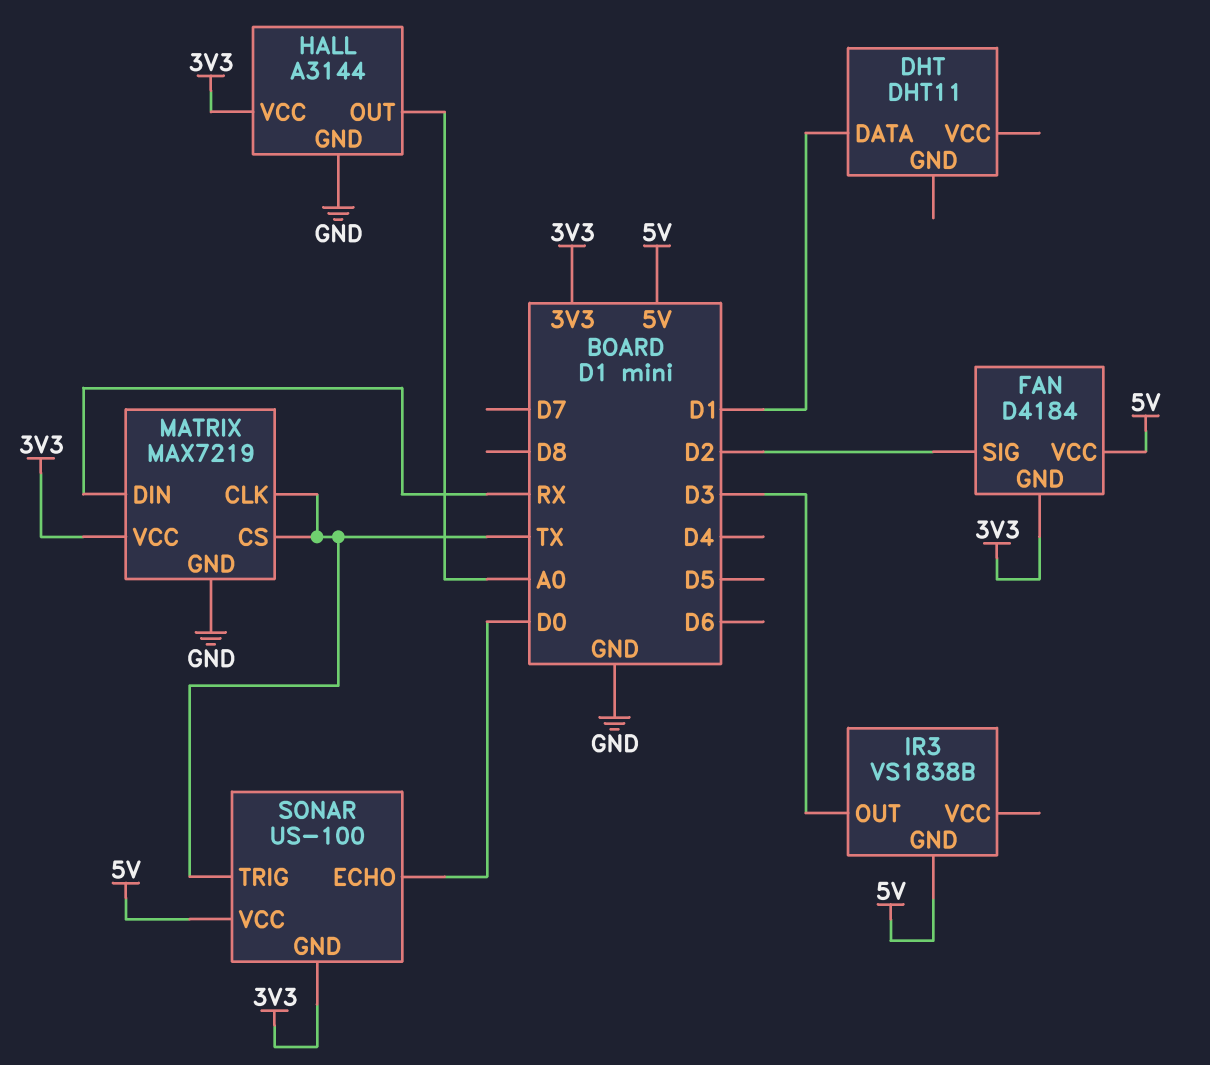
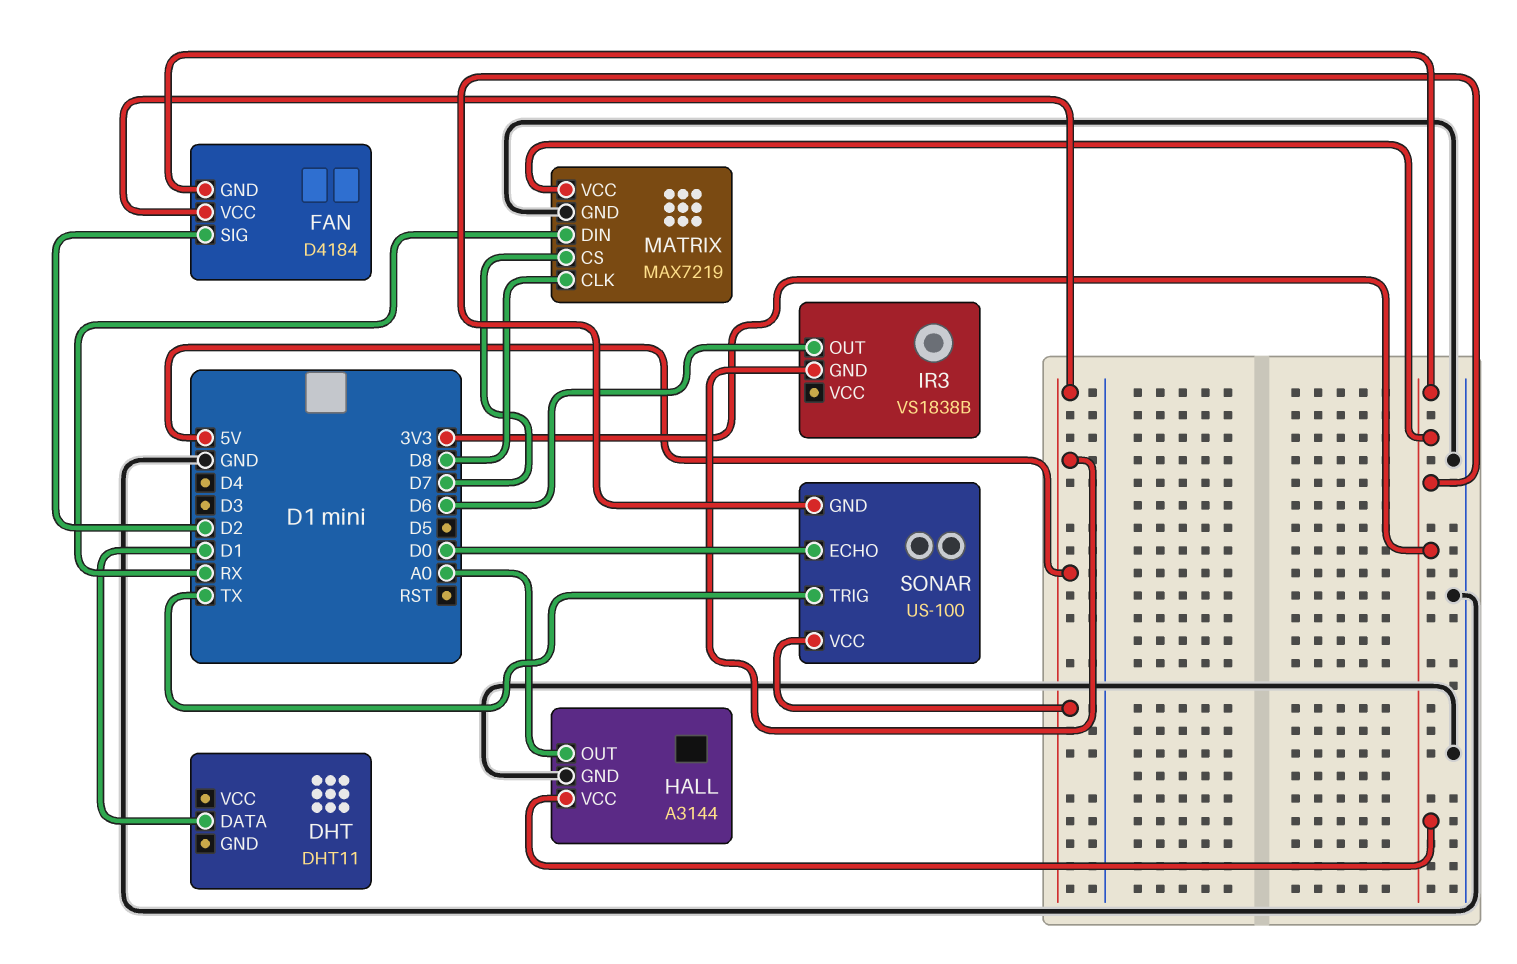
IR3 pin OUT: D3 -> D6
MATRIX pin CLK: TX -> D8
MATRIX pin CS: TX -> D7

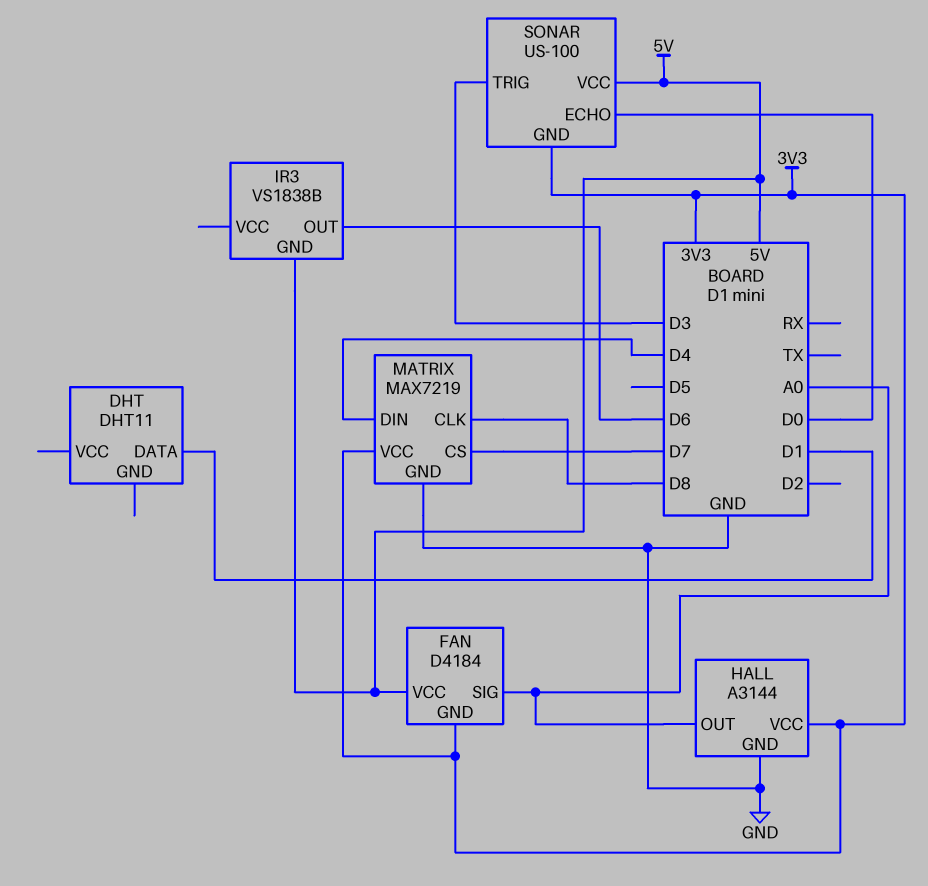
FAN pin SIG: D2 -> A0
MATRIX pin DIN: RX -> D4
SONAR pin TRIG: TX -> D3

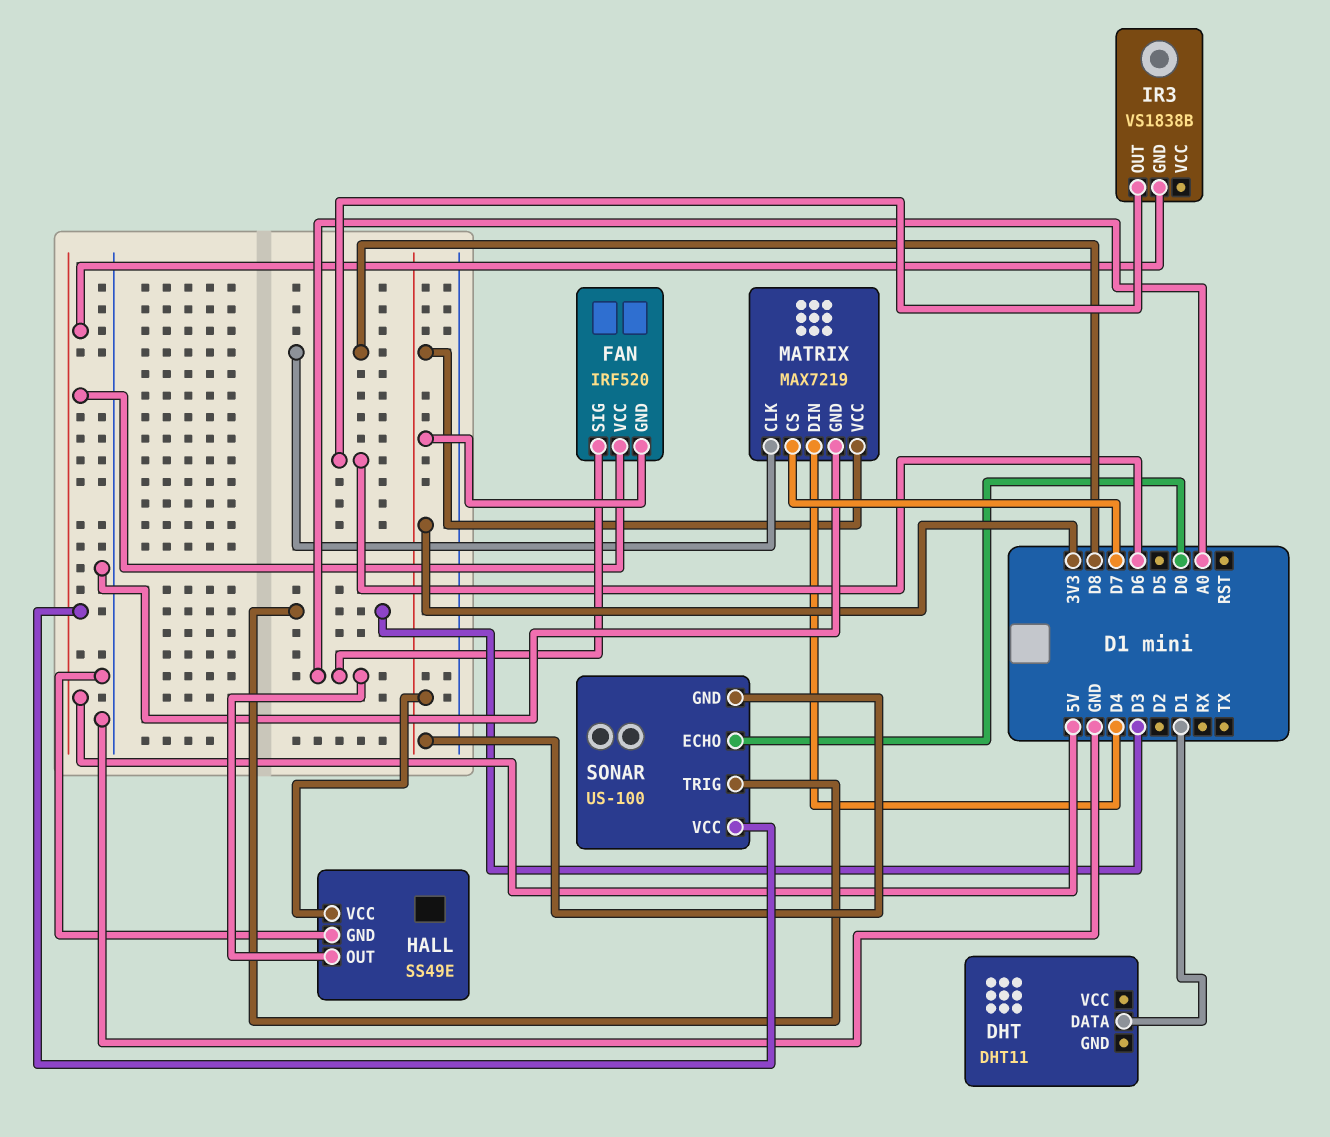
FAN: D4184 -> IRF520
HALL: A3144 -> SS49E

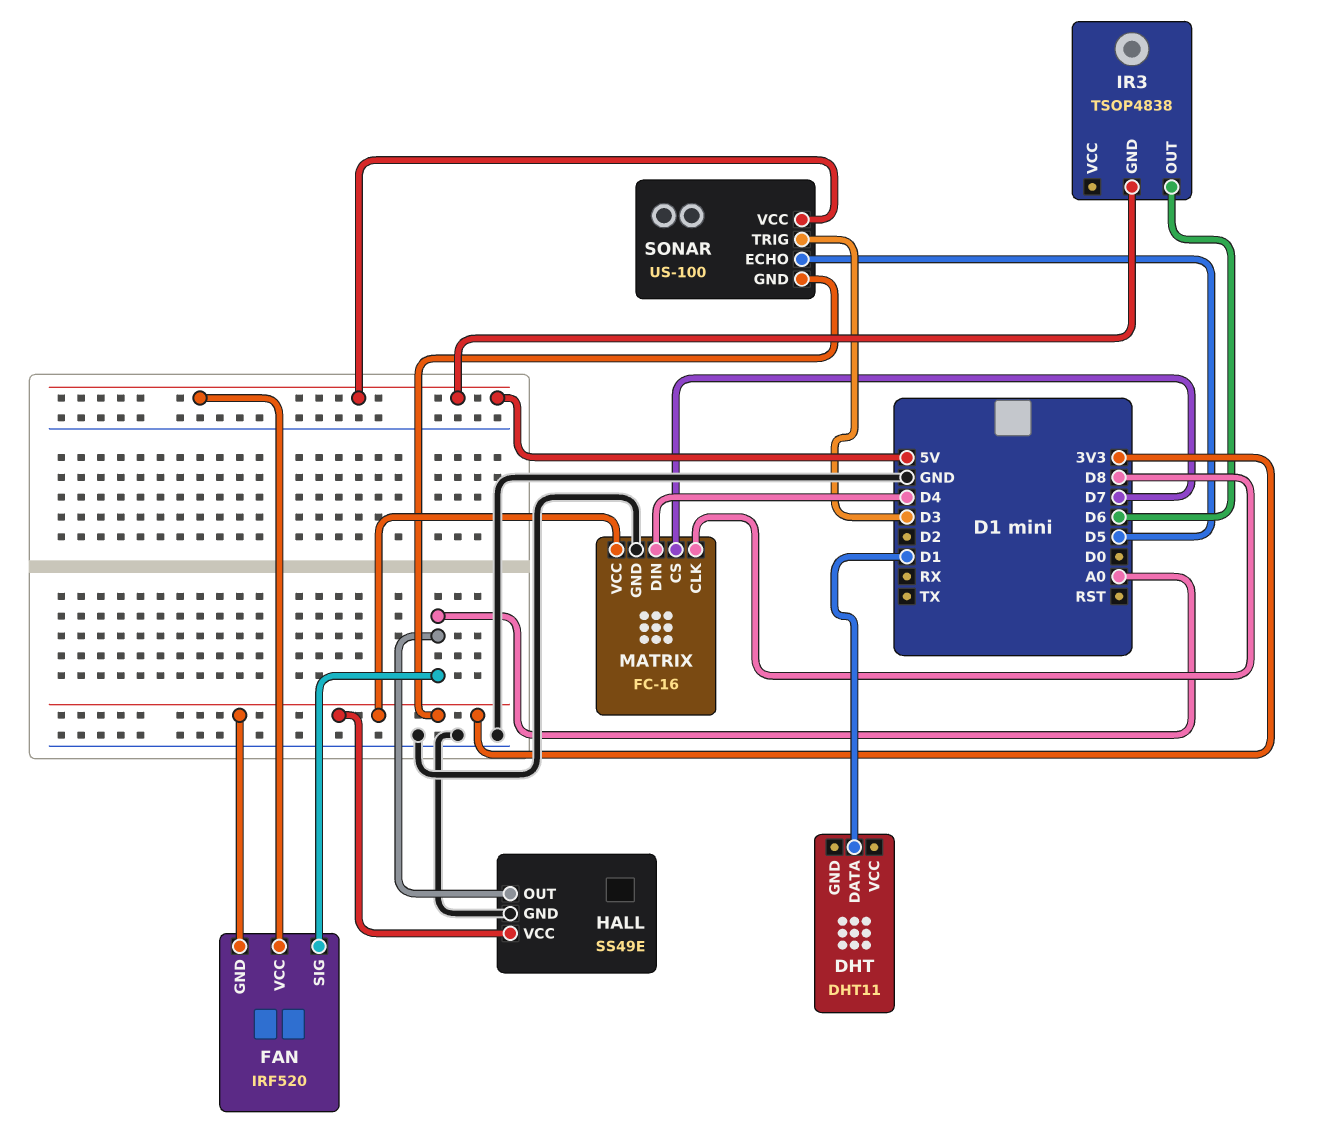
IR3: VS1838B -> TSOP4838
MATRIX: MAX7219 -> FC-16
SONAR pin ECHO: D0 -> D5

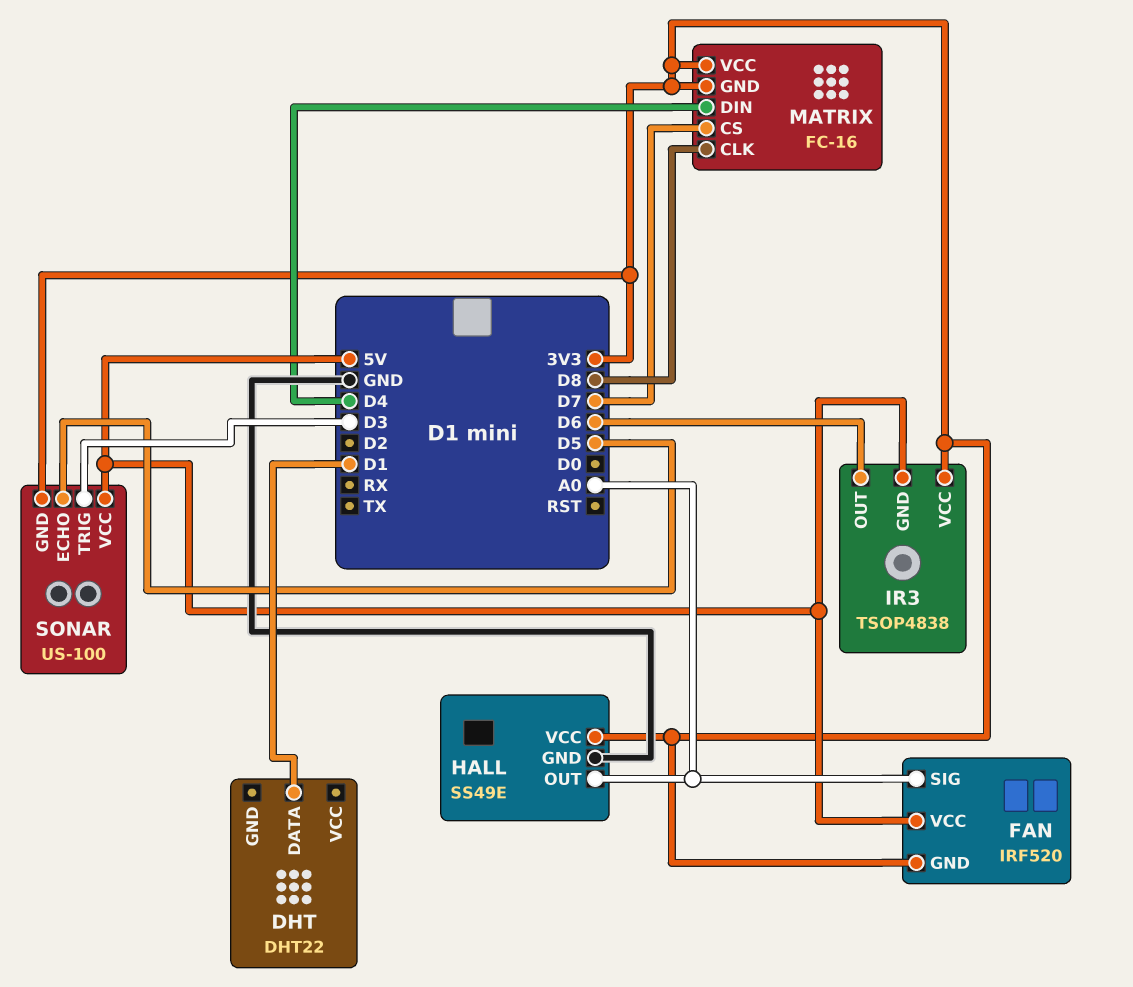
DHT: DHT11 -> DHT22
IR3 pin VCC: none -> 3V3
MATRIX pin GND: GND -> 3V3

